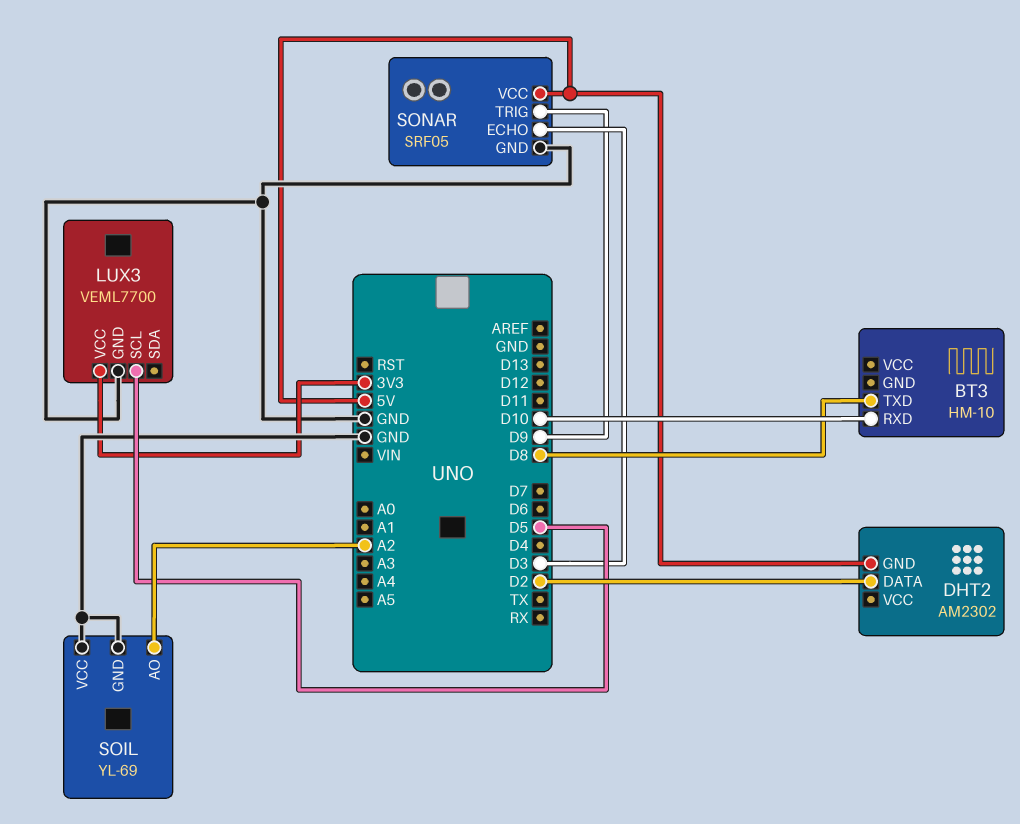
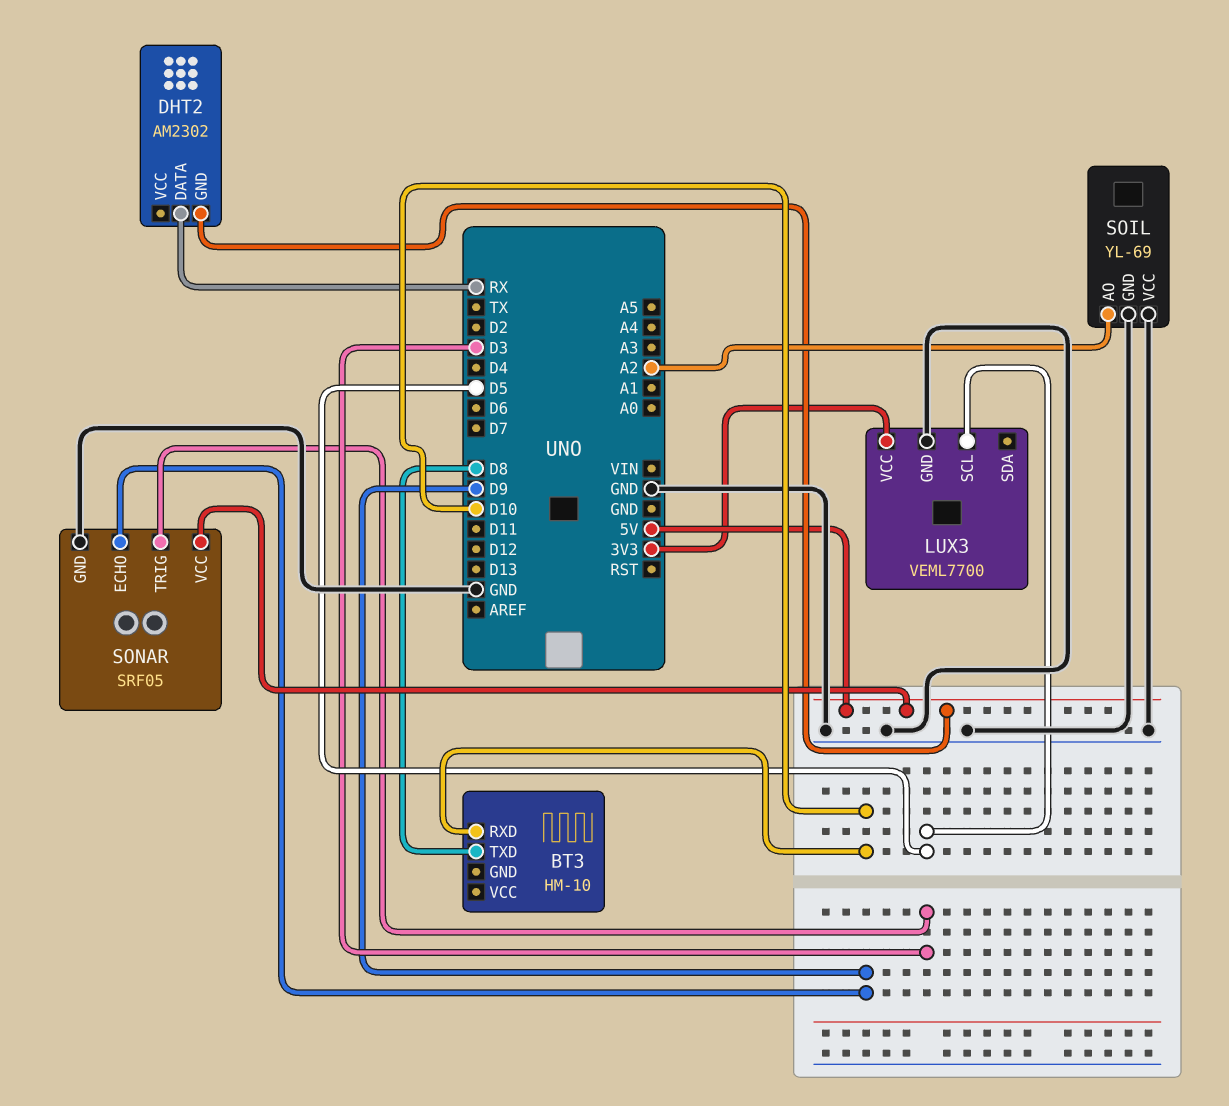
DHT2 pin DATA: D2 -> RX
SONAR pin ECHO: D3 -> D9
SONAR pin TRIG: D9 -> D3

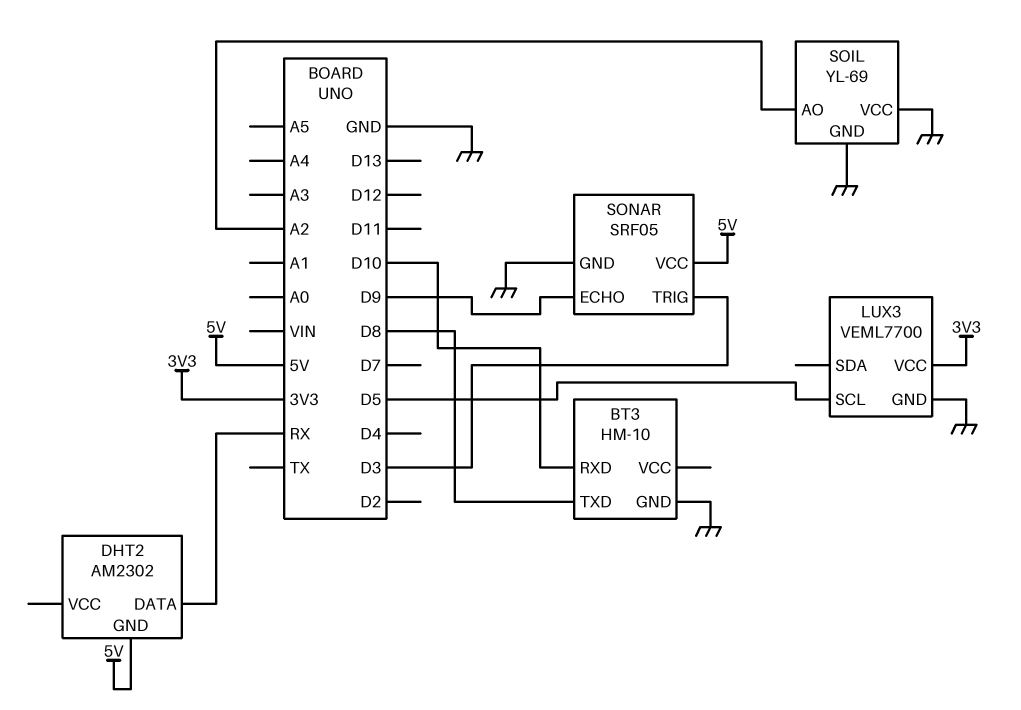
BT3 pin GND: none -> GND

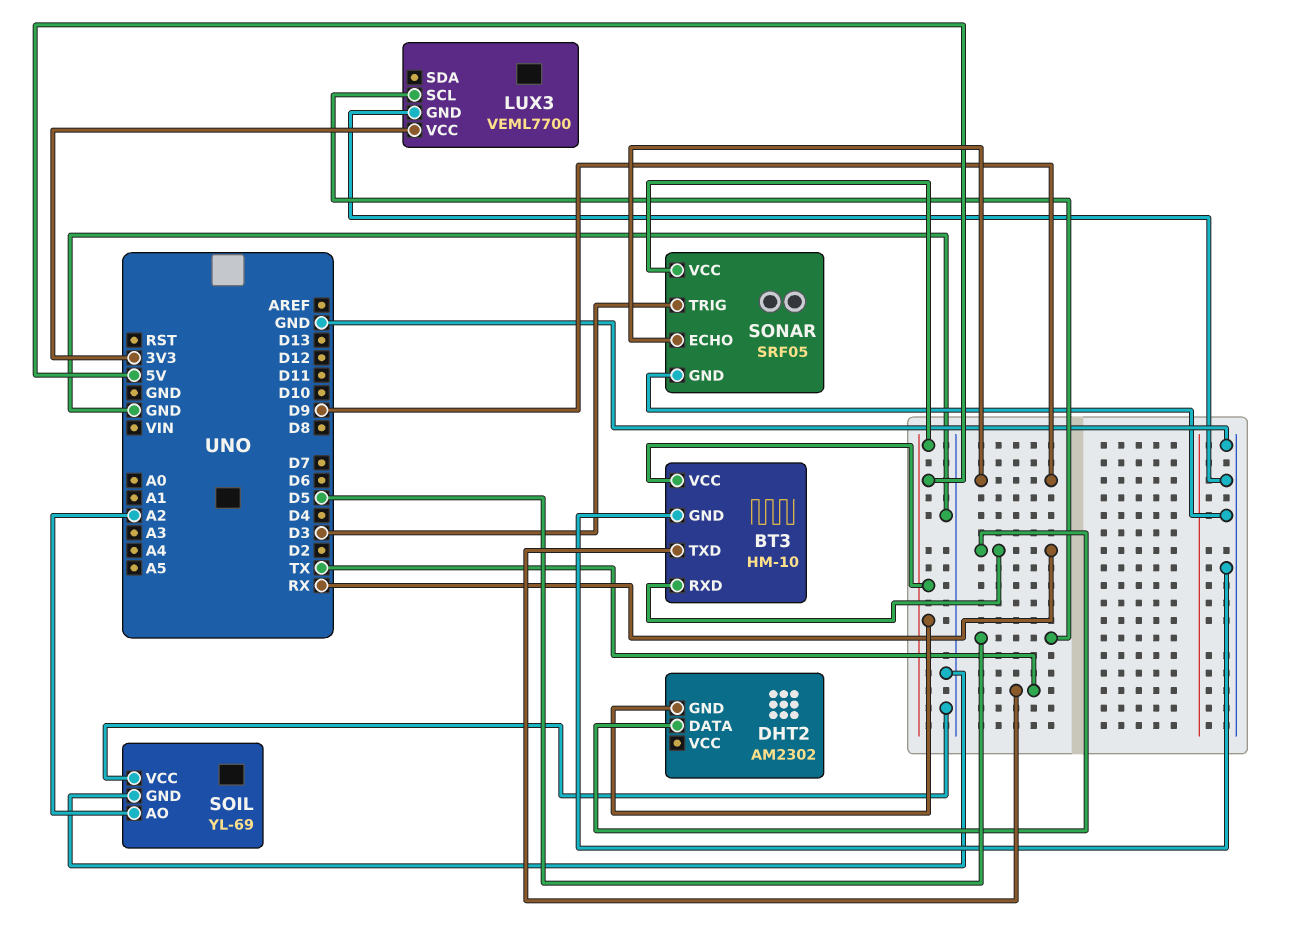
BT3 pin RXD: D10 -> RX
BT3 pin TXD: D8 -> TX
BT3 pin VCC: none -> 5V

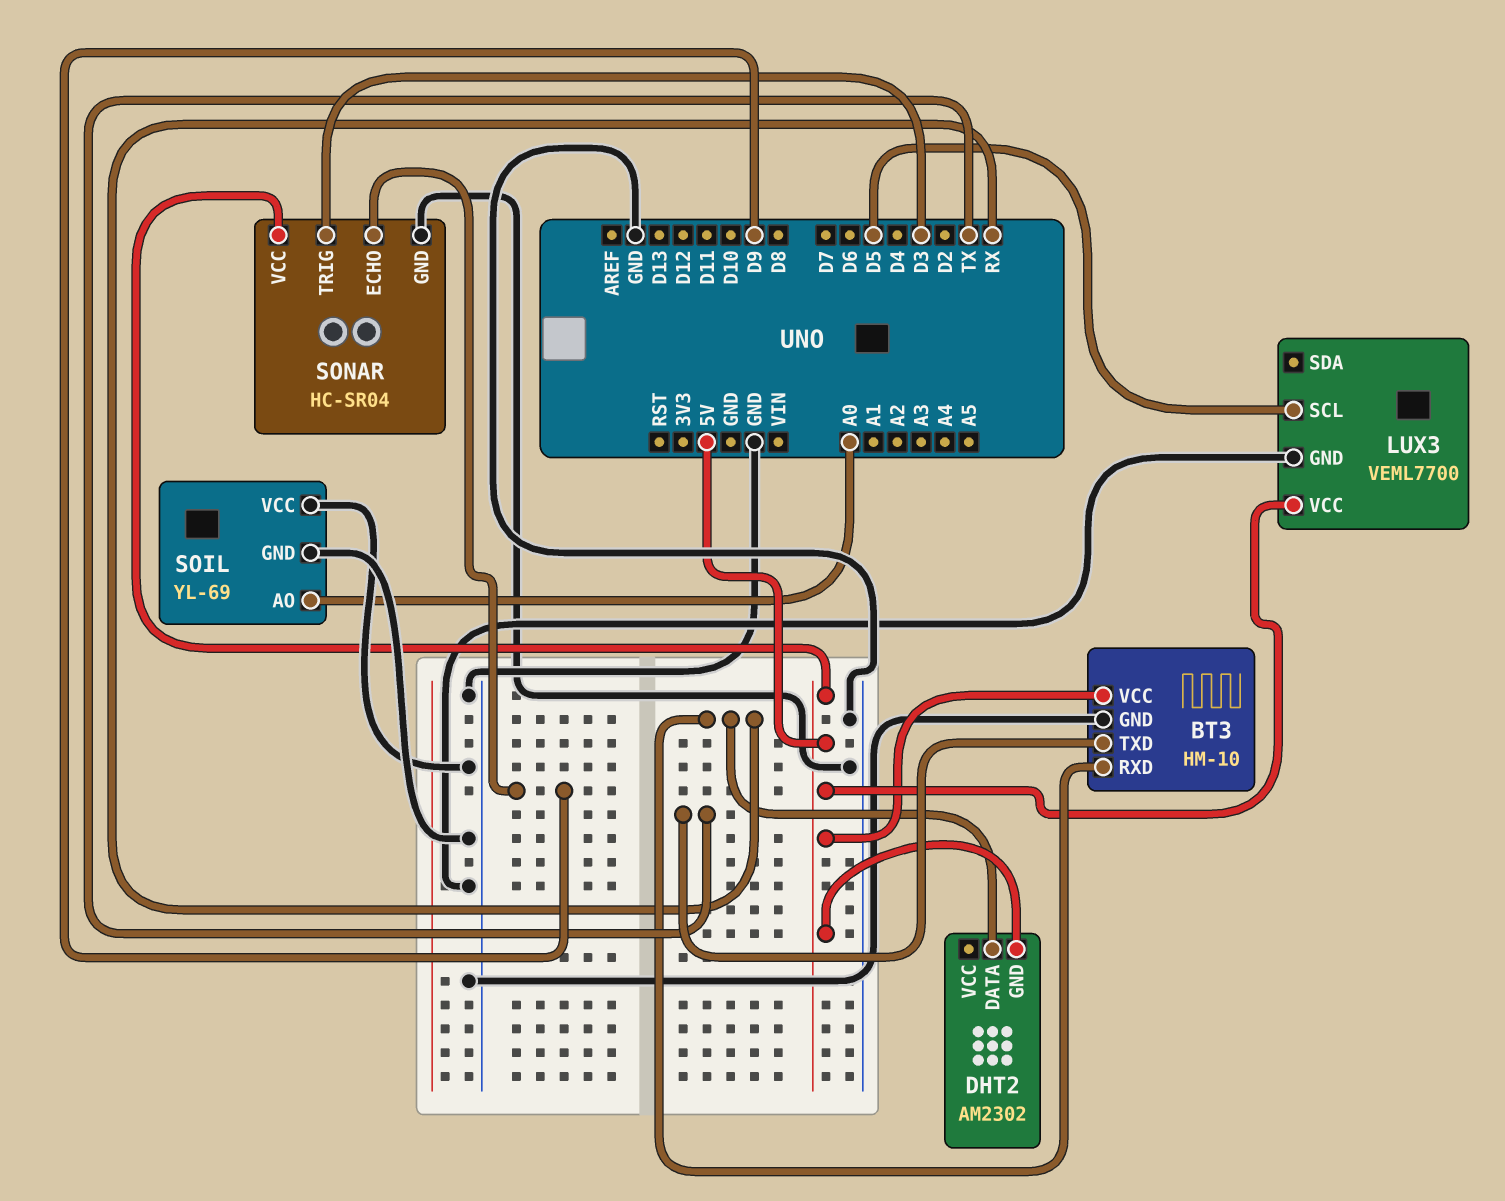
LUX3 pin VCC: 3V3 -> 5V
SOIL pin AO: A2 -> A0
SONAR: SRF05 -> HC-SR04

